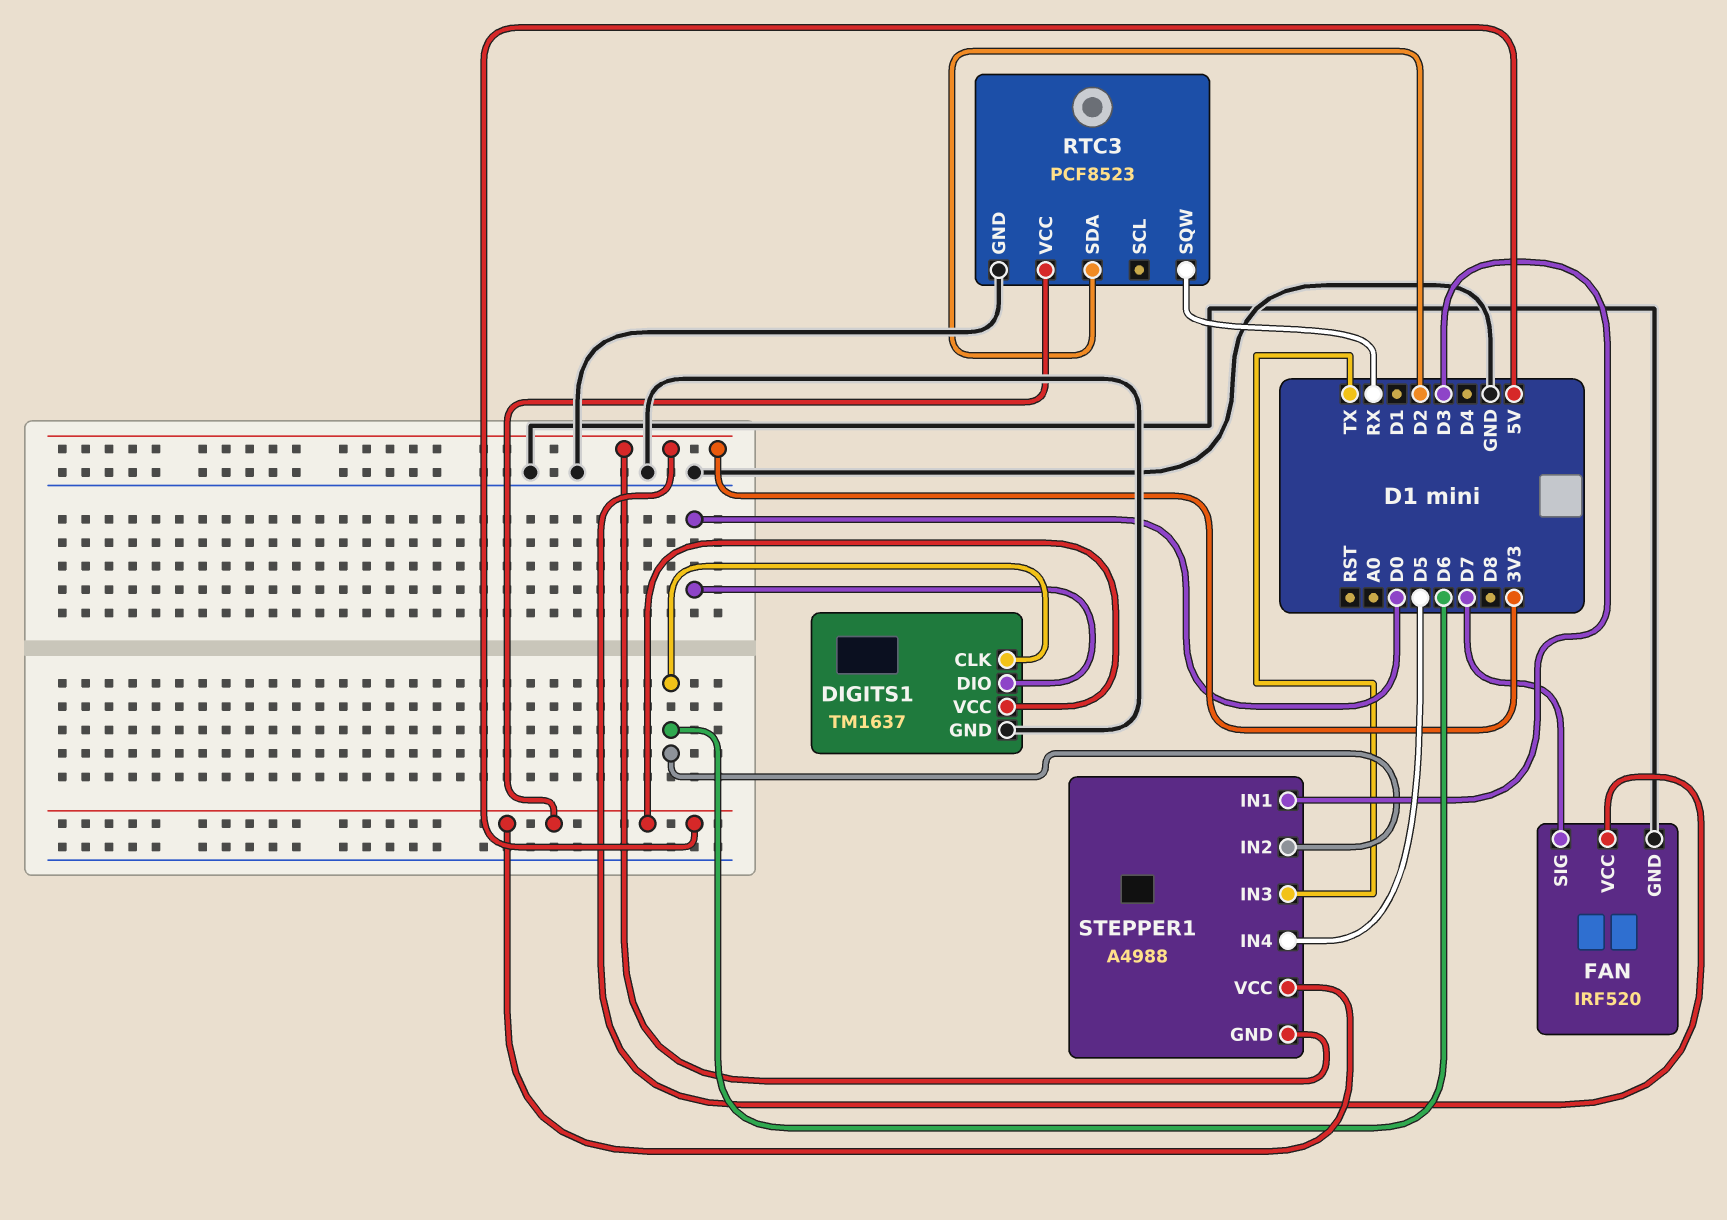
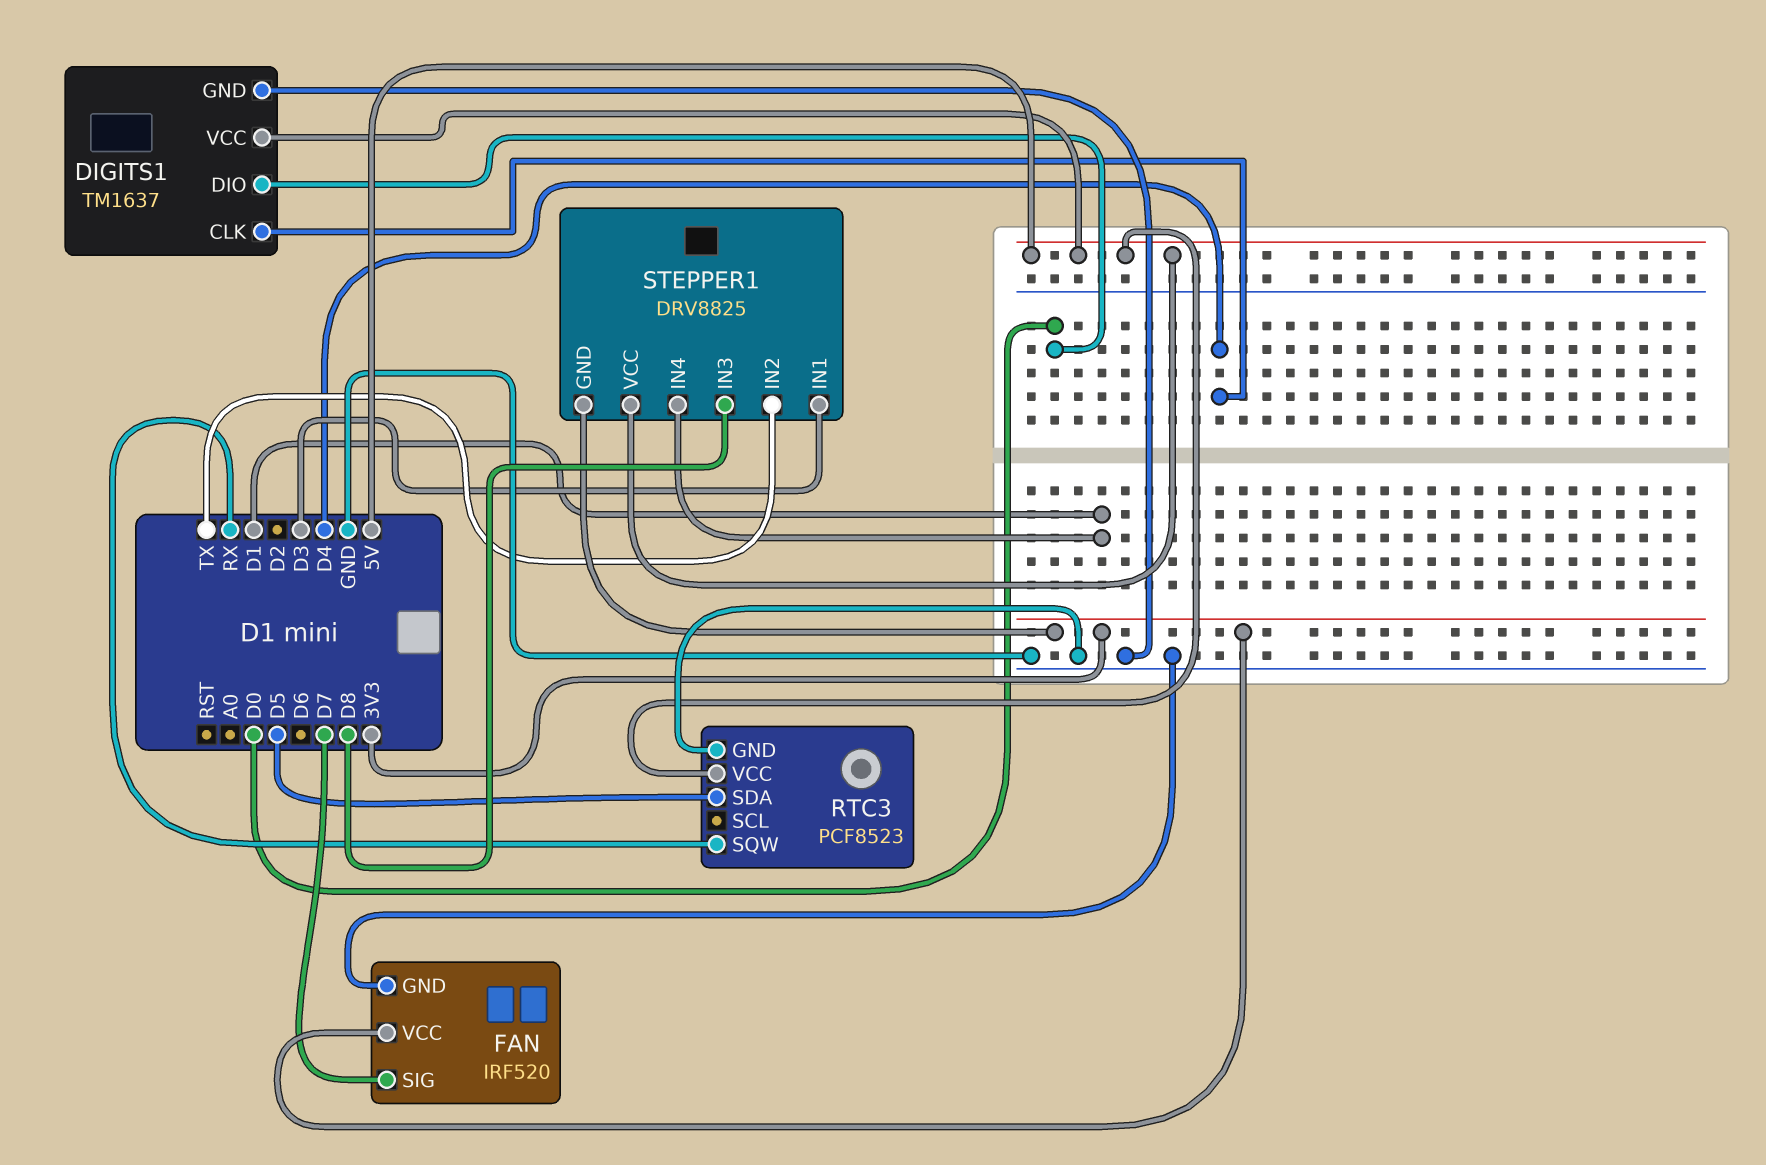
DIGITS1 pin CLK: D6 -> D4
RTC3 pin SDA: D2 -> D5
STEPPER1: A4988 -> DRV8825
STEPPER1 pin IN2: D6 -> TX
STEPPER1 pin IN3: TX -> D8
STEPPER1 pin IN4: D5 -> D1

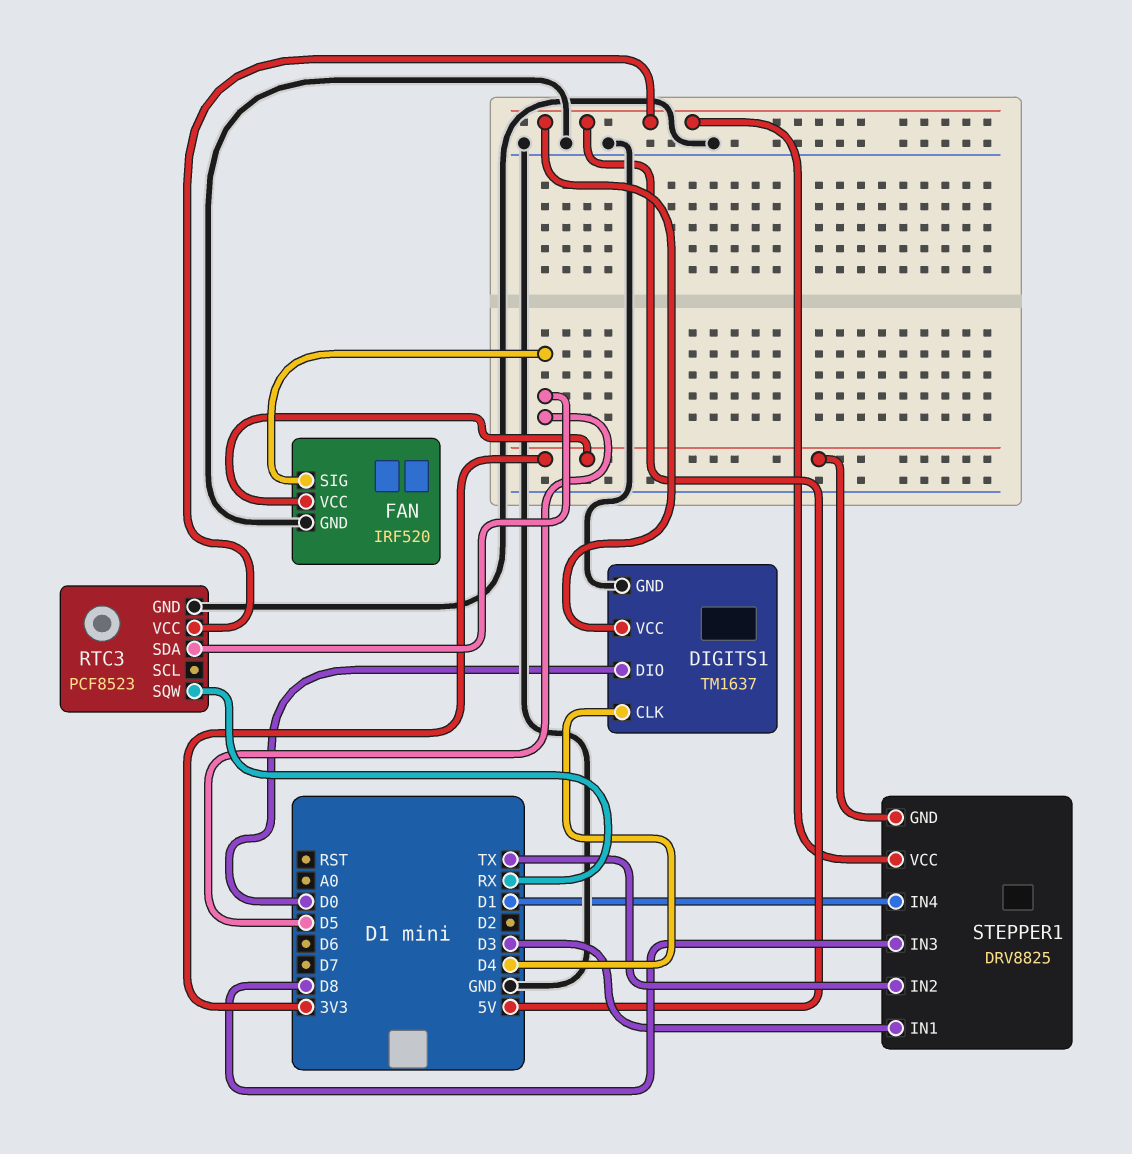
FAN pin SIG: D7 -> D5

